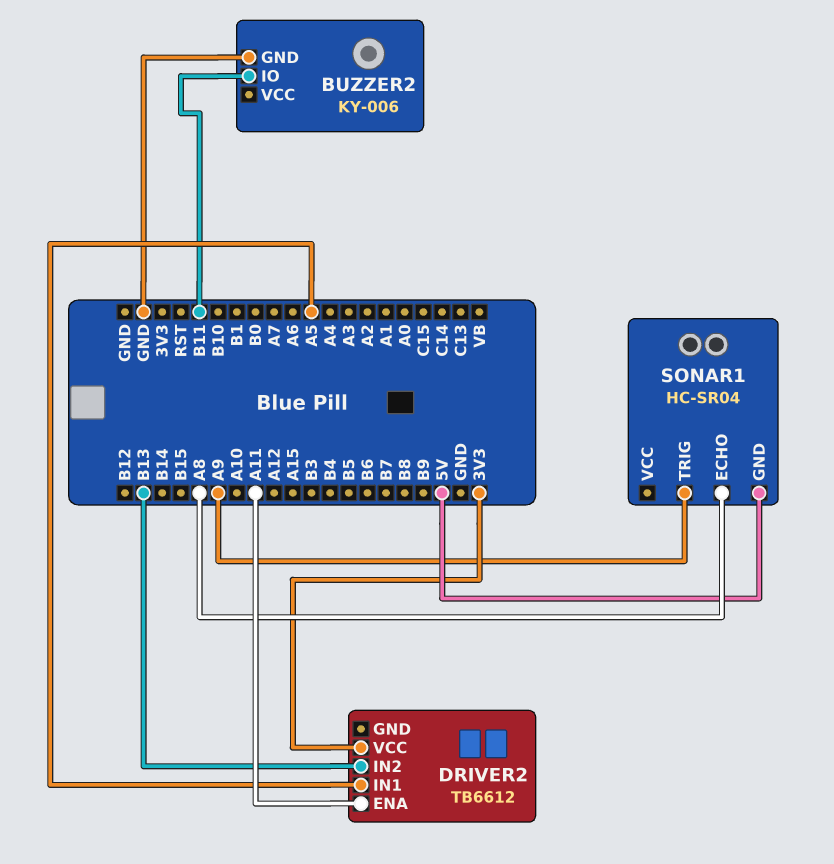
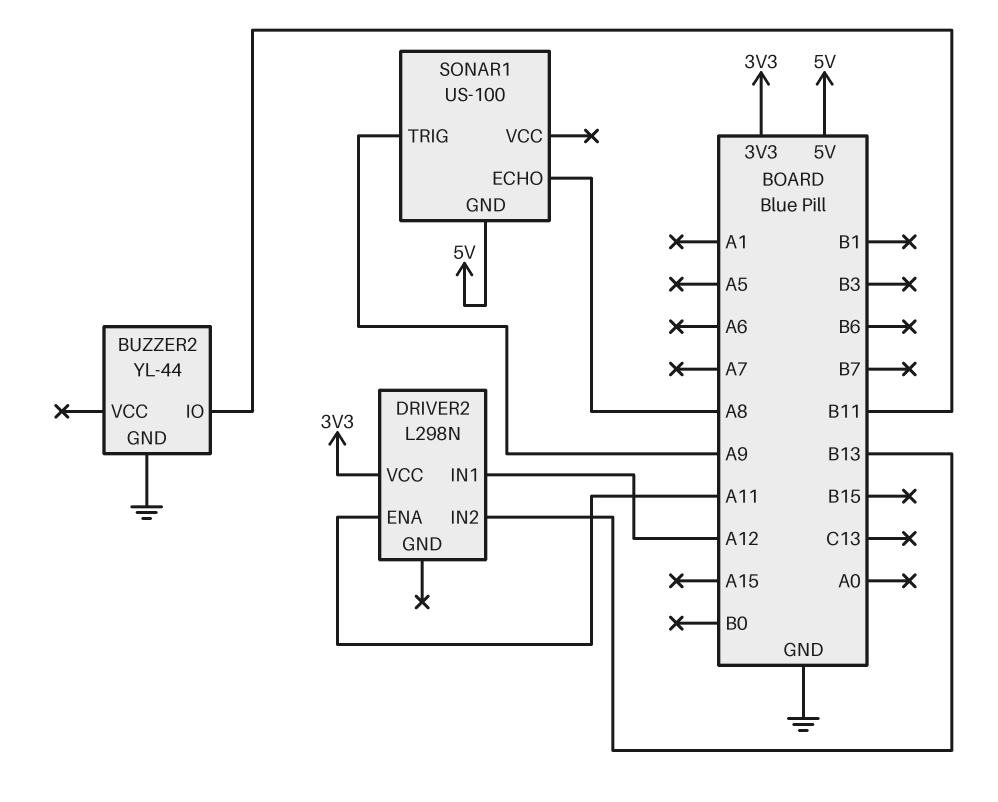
BUZZER2: KY-006 -> YL-44
DRIVER2: TB6612 -> L298N
DRIVER2 pin IN1: A5 -> A12
SONAR1: HC-SR04 -> US-100

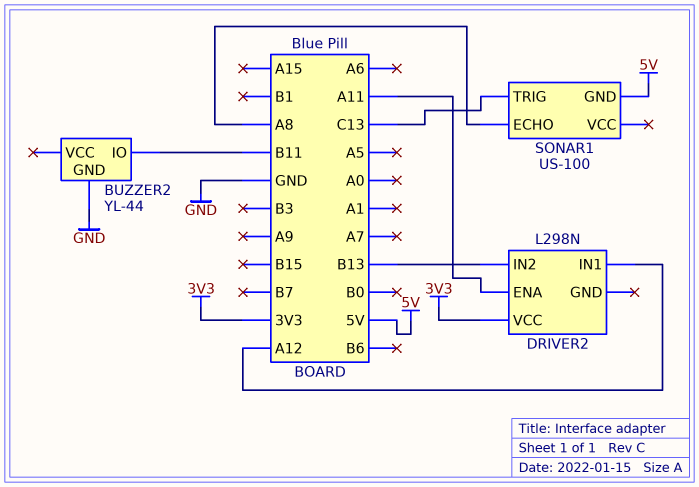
SONAR1 pin TRIG: A9 -> C13

